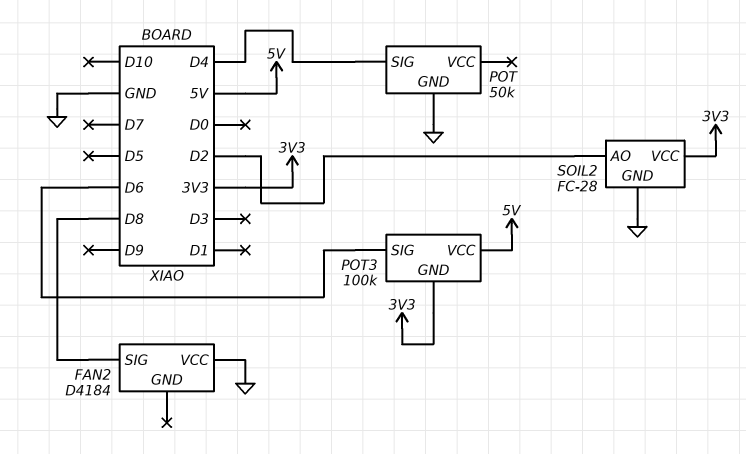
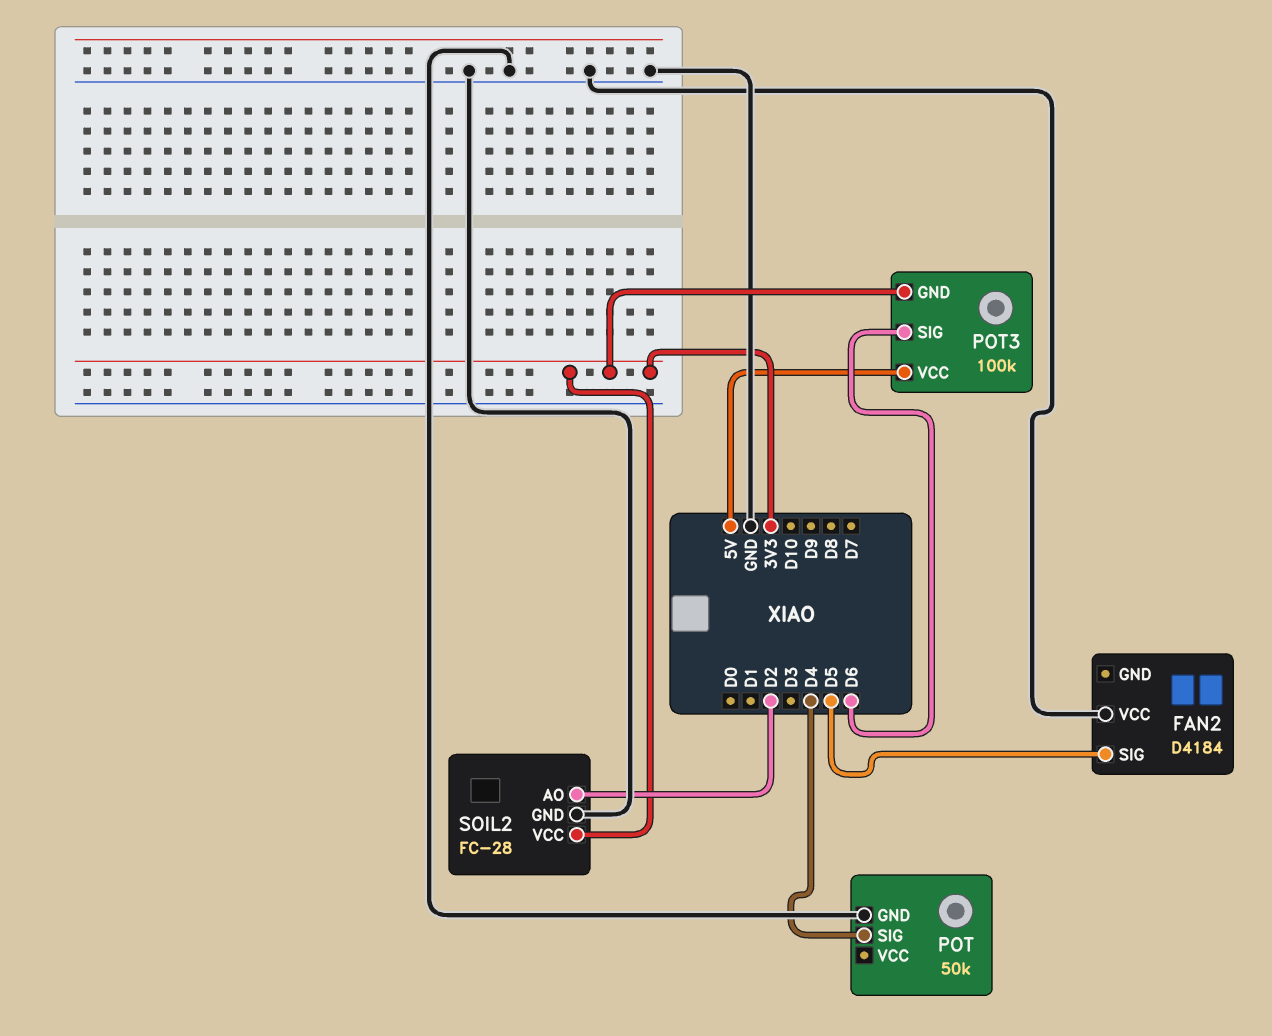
FAN2 pin SIG: D8 -> D5

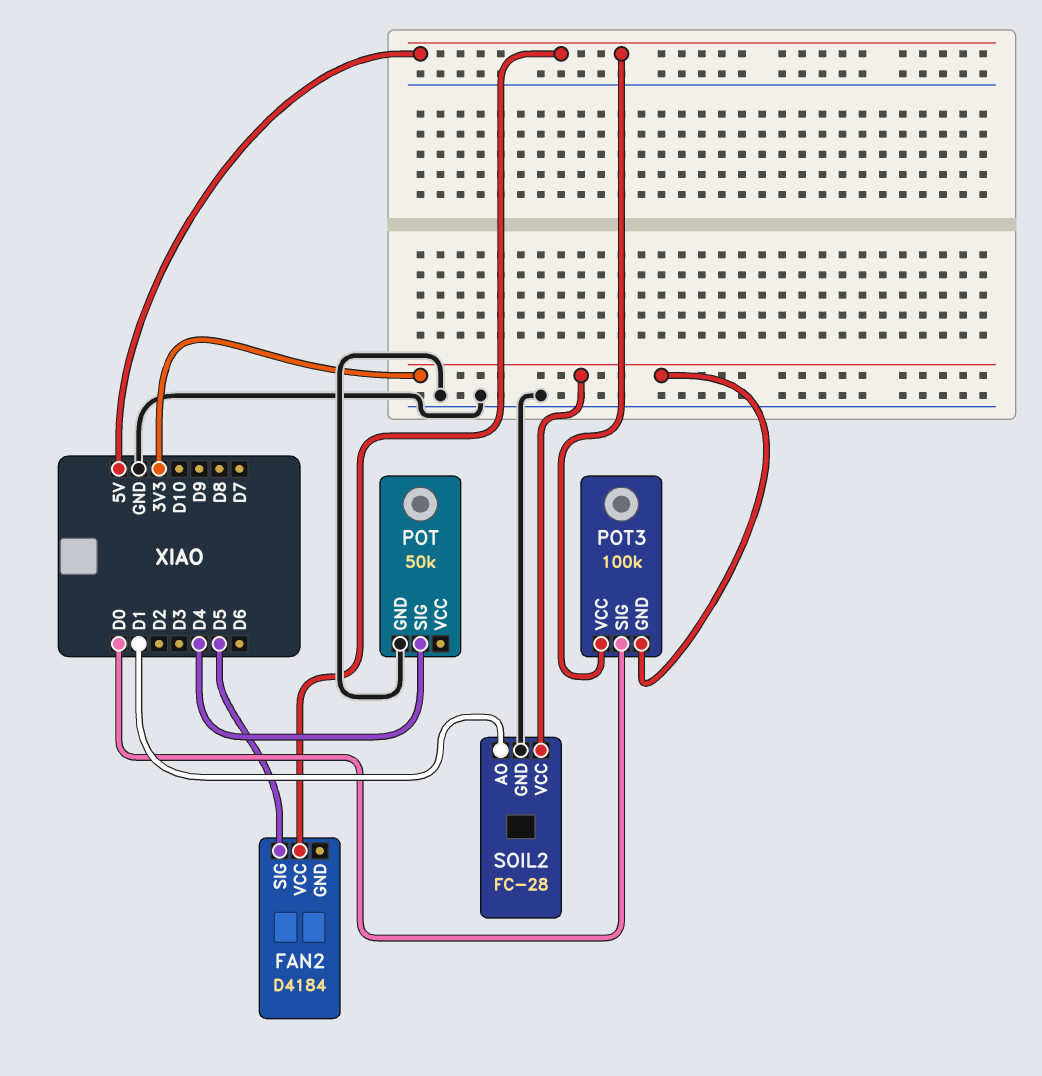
FAN2 pin VCC: GND -> 5V
POT3 pin SIG: D6 -> D0
SOIL2 pin AO: D2 -> D1

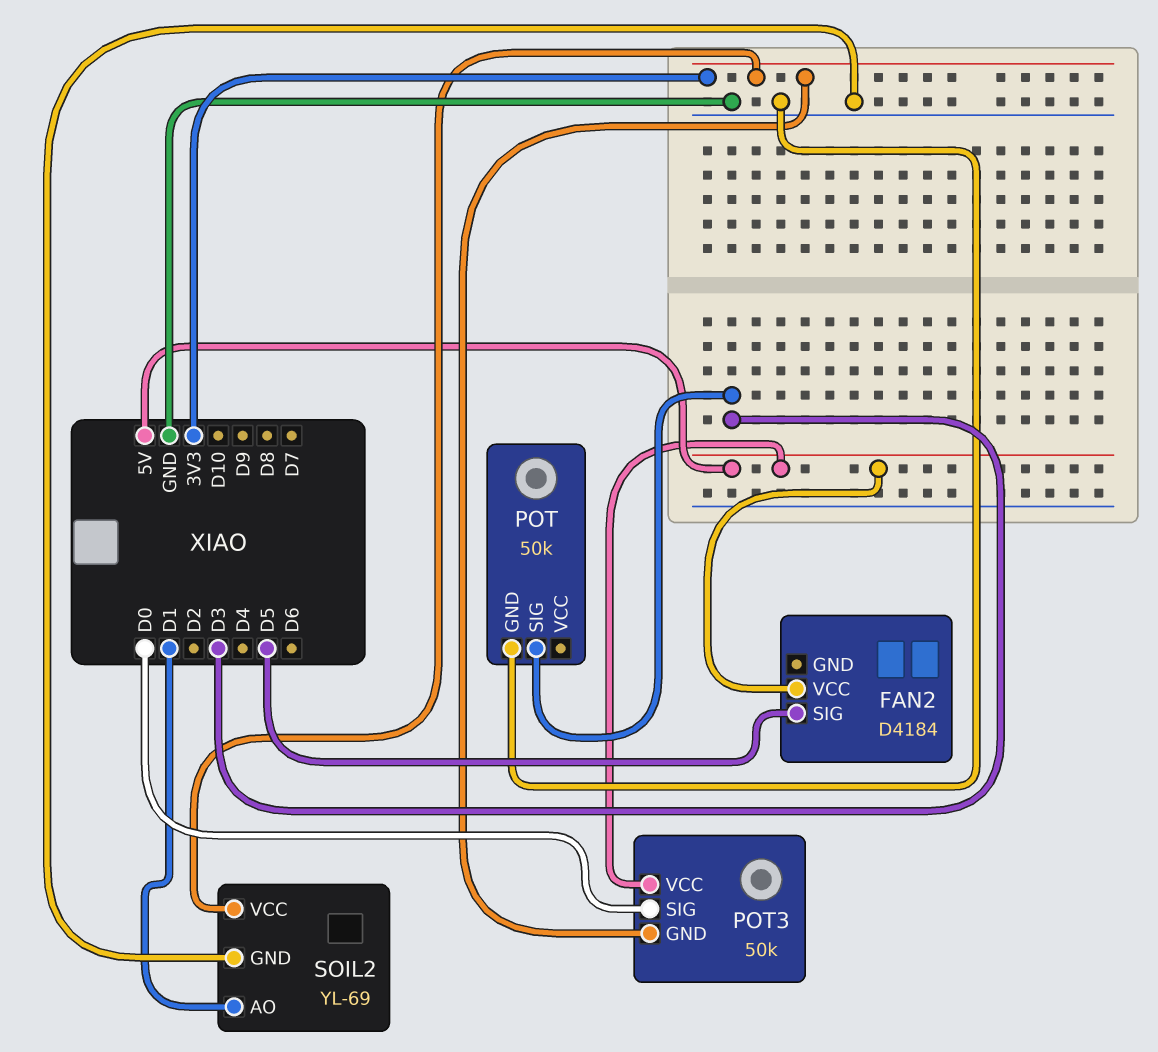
POT pin SIG: D4 -> D3
POT3: 100k -> 50k
SOIL2: FC-28 -> YL-69

